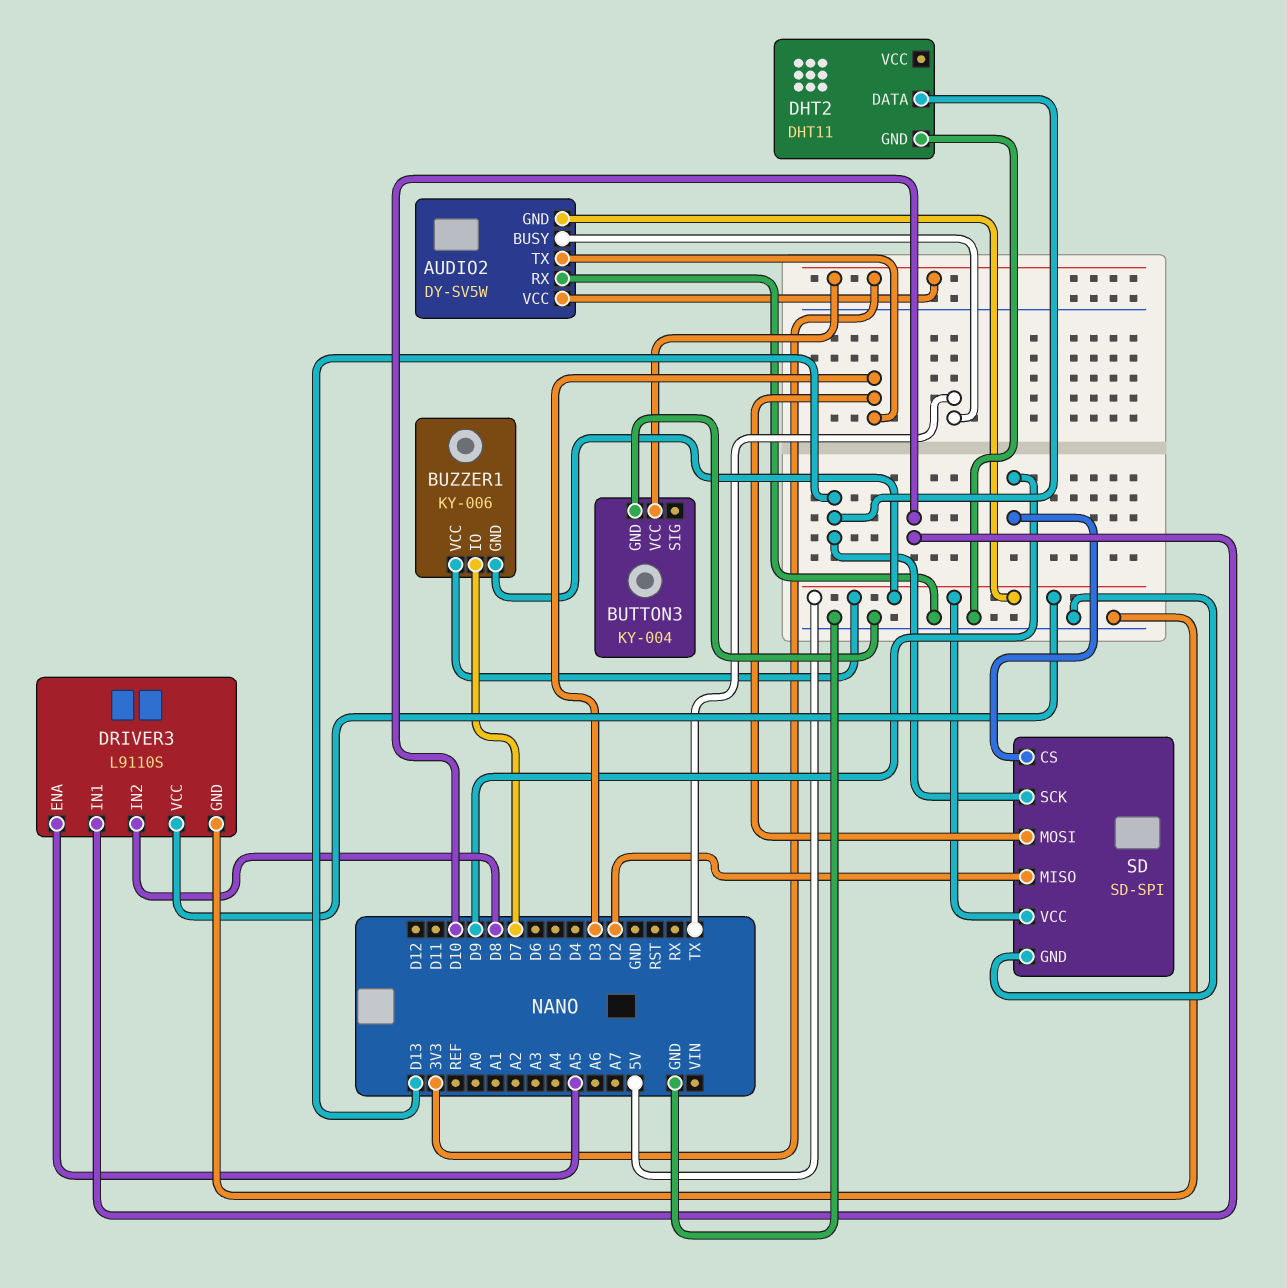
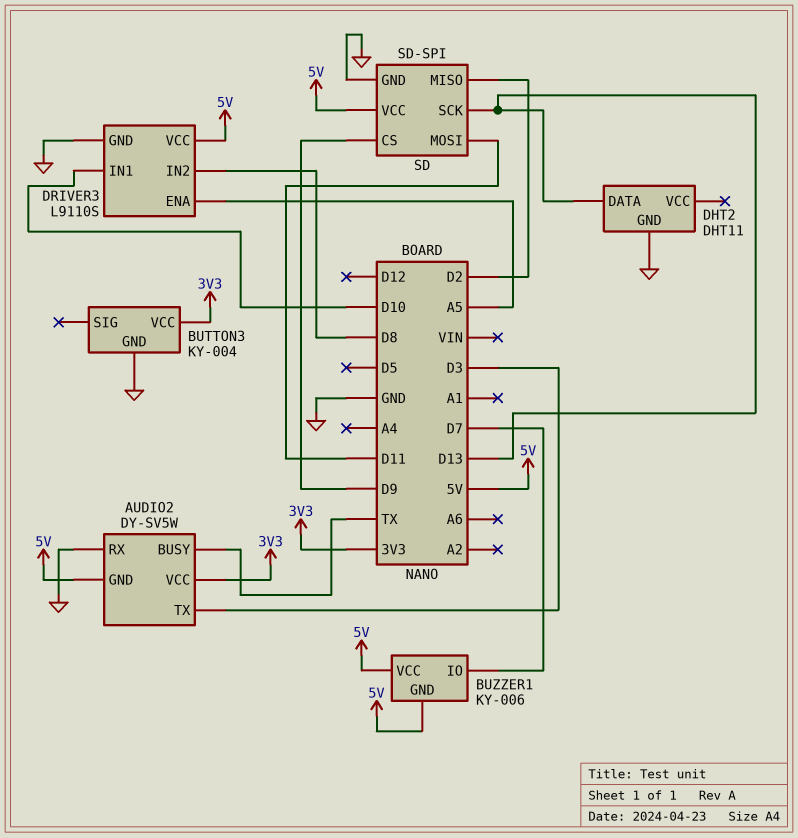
SD pin MOSI: D3 -> D11

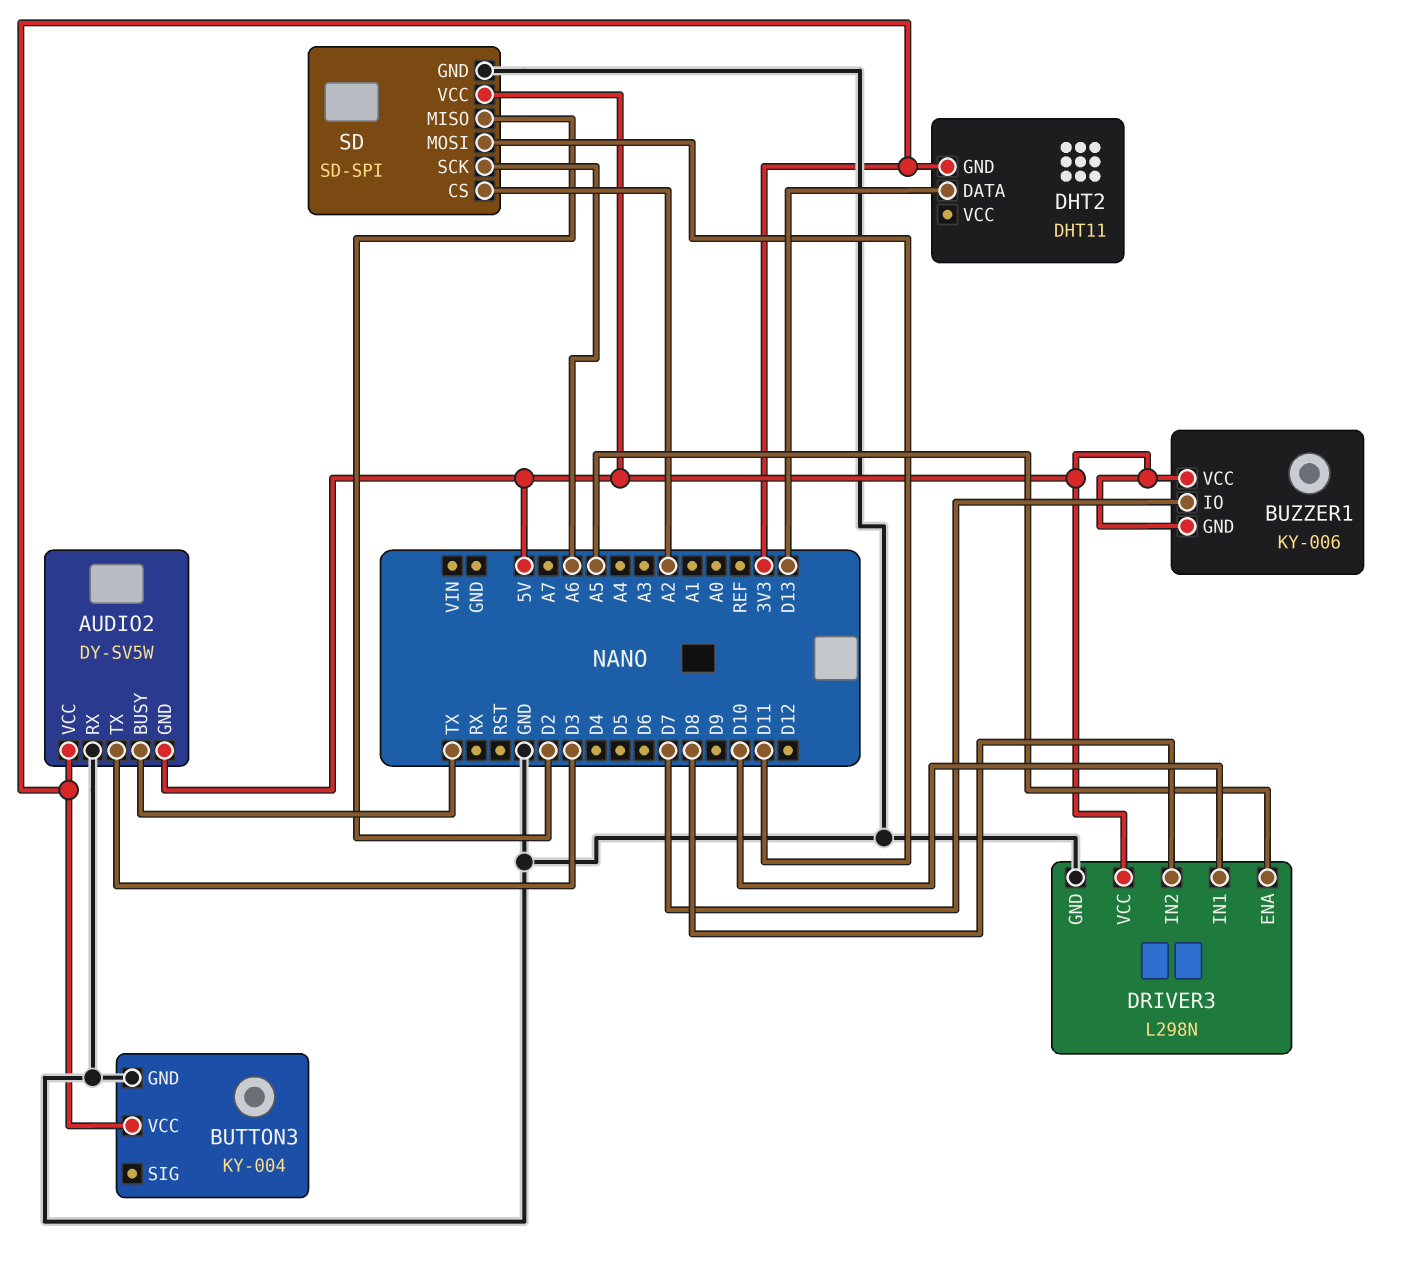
DHT2 pin GND: GND -> 3V3
DRIVER3: L9110S -> L298N
SD pin CS: D9 -> A2
SD pin SCK: D13 -> A6

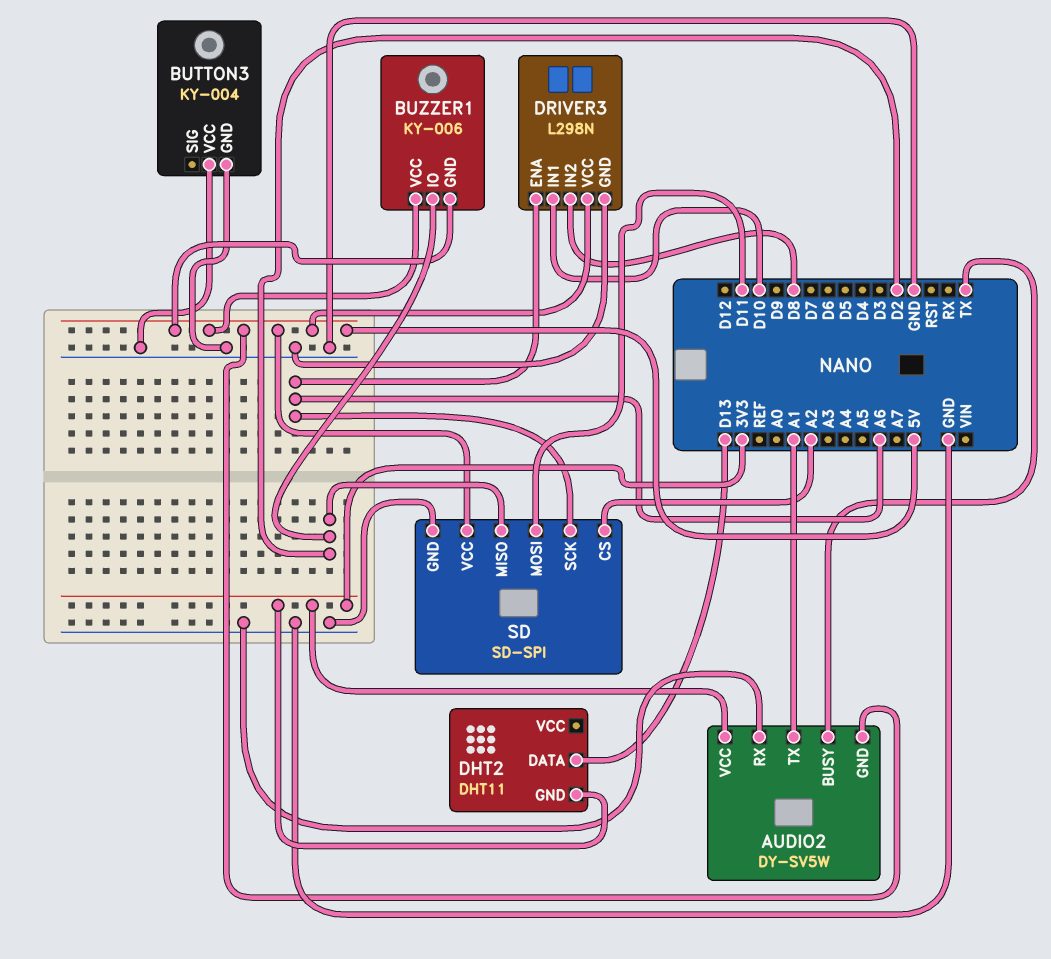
AUDIO2 pin TX: D3 -> A1
BUTTON3 pin VCC: 3V3 -> GND
BUZZER1 pin IO: D7 -> D2
DRIVER3 pin ENA: A5 -> A6

